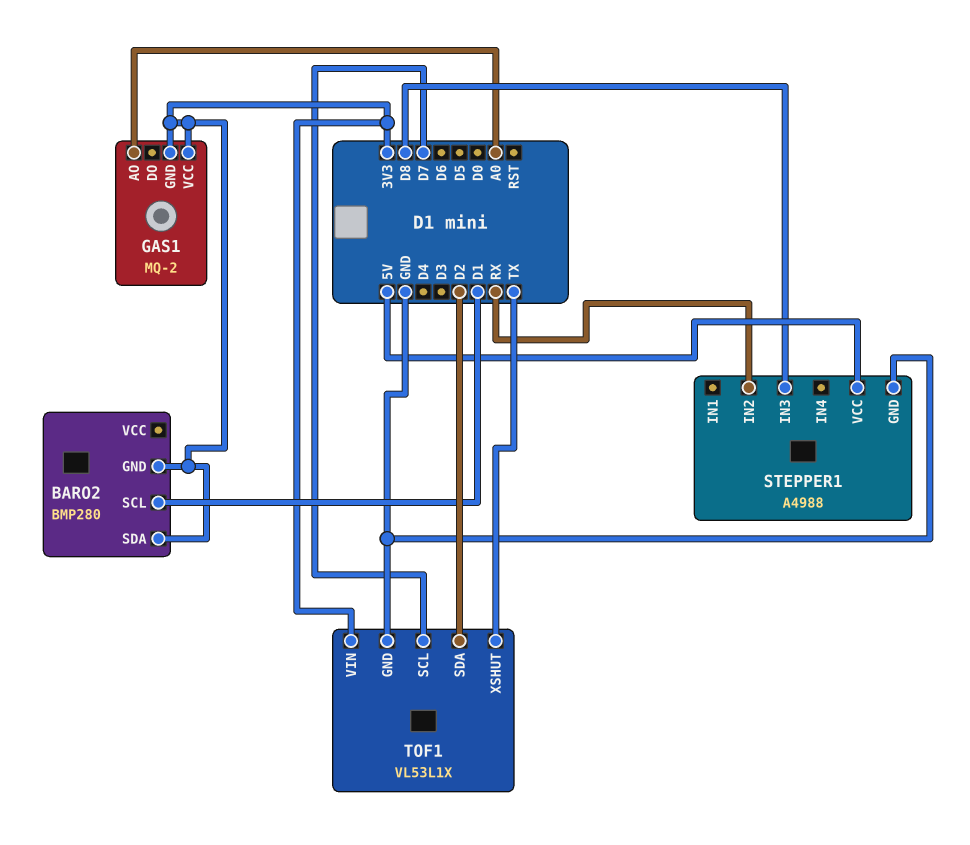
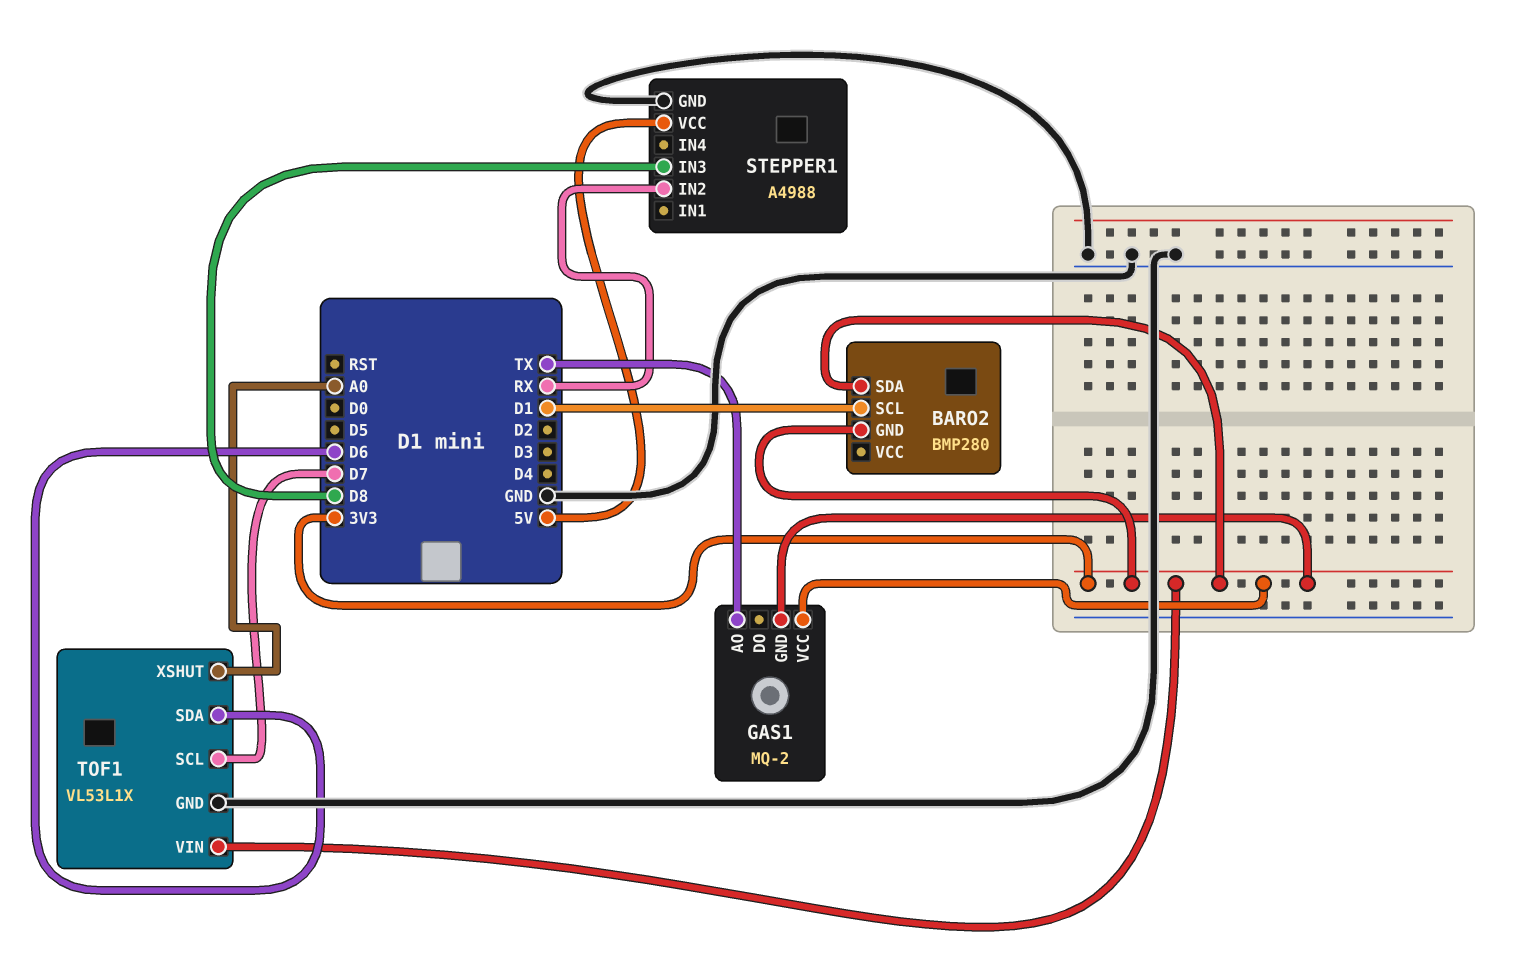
GAS1 pin AO: A0 -> TX
TOF1 pin SDA: D2 -> D6
TOF1 pin XSHUT: TX -> A0

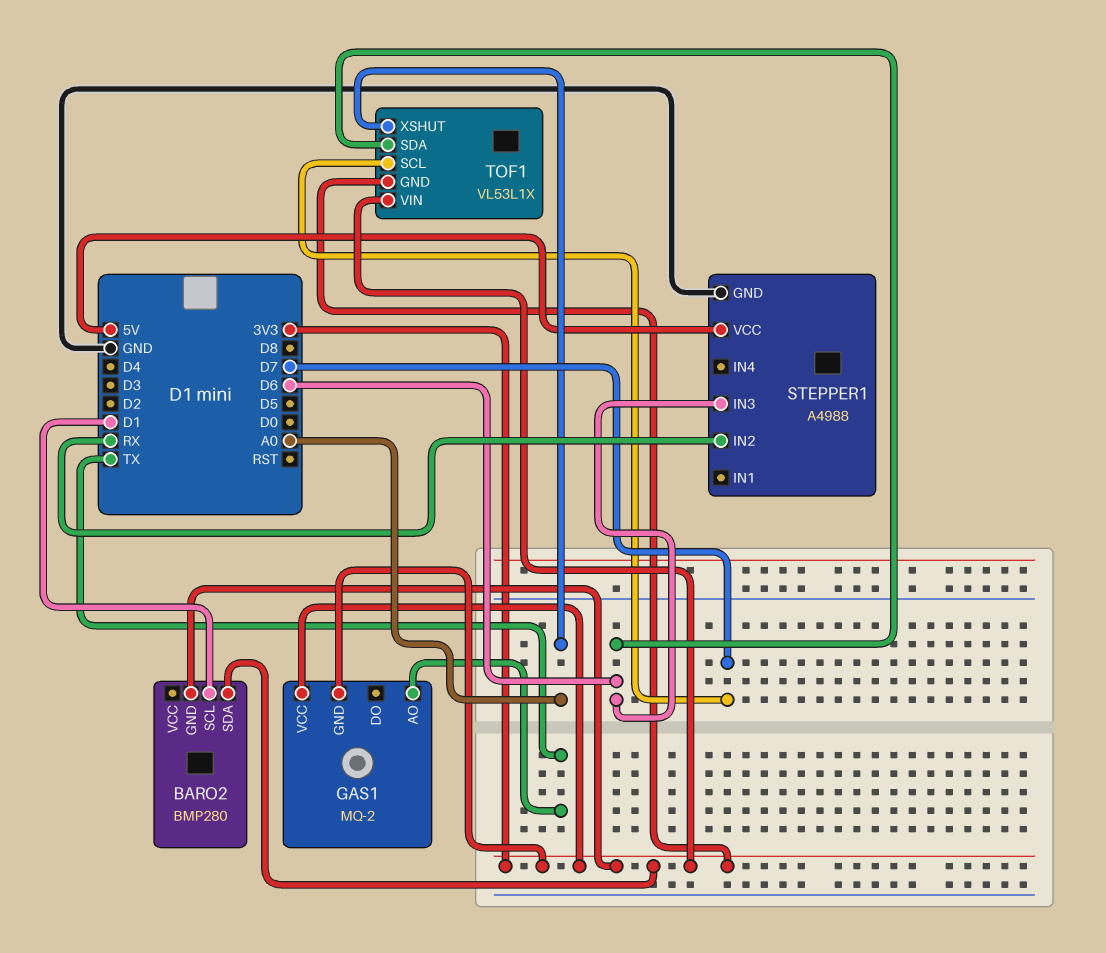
STEPPER1 pin IN3: D8 -> D6
TOF1 pin GND: GND -> 3V3

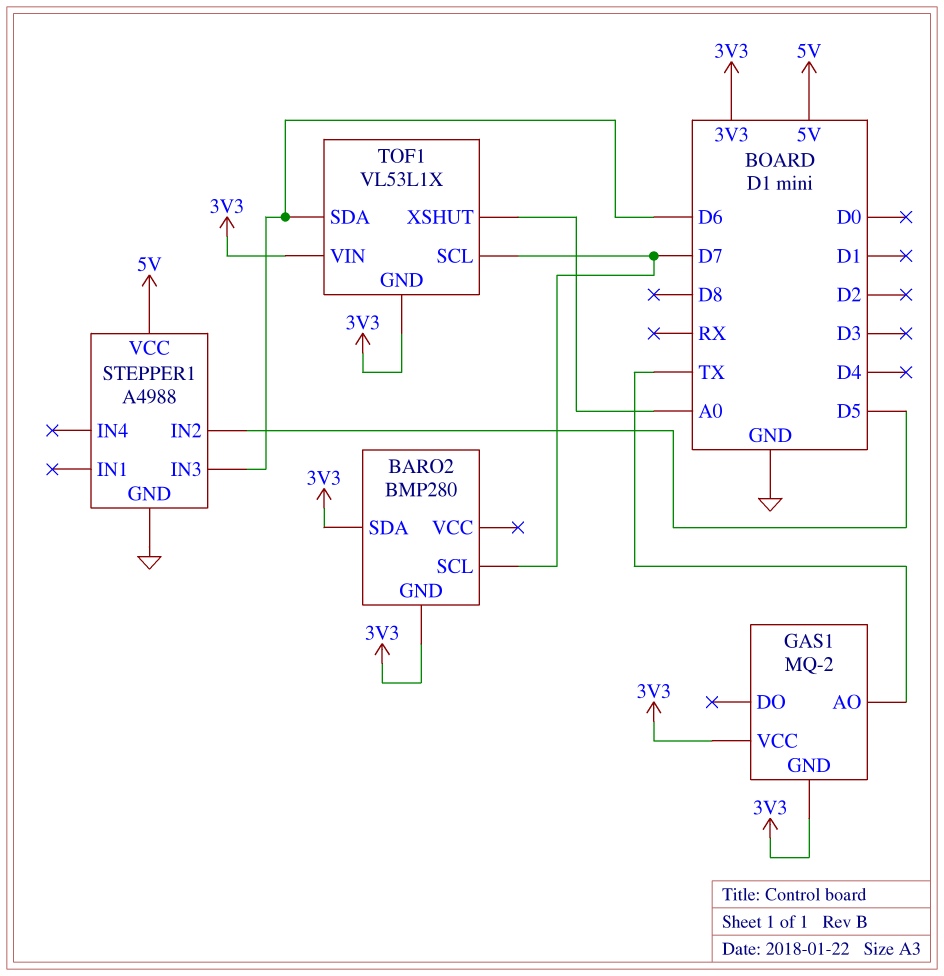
BARO2 pin SCL: D1 -> D7
STEPPER1 pin IN2: RX -> D5

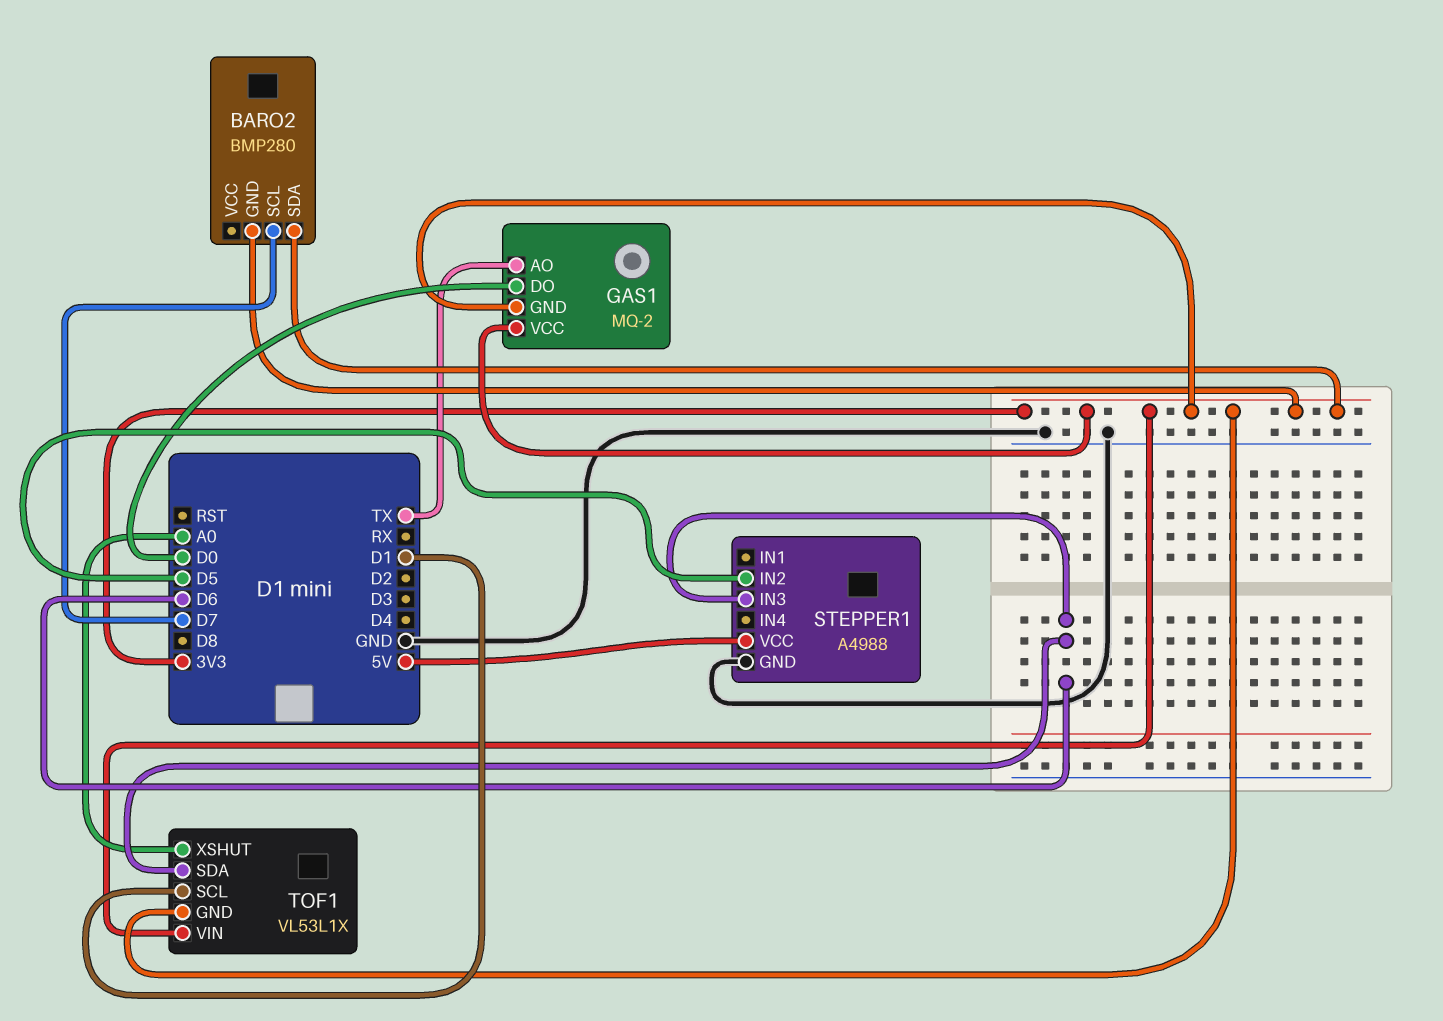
GAS1 pin DO: none -> D0
TOF1 pin SCL: D7 -> D1

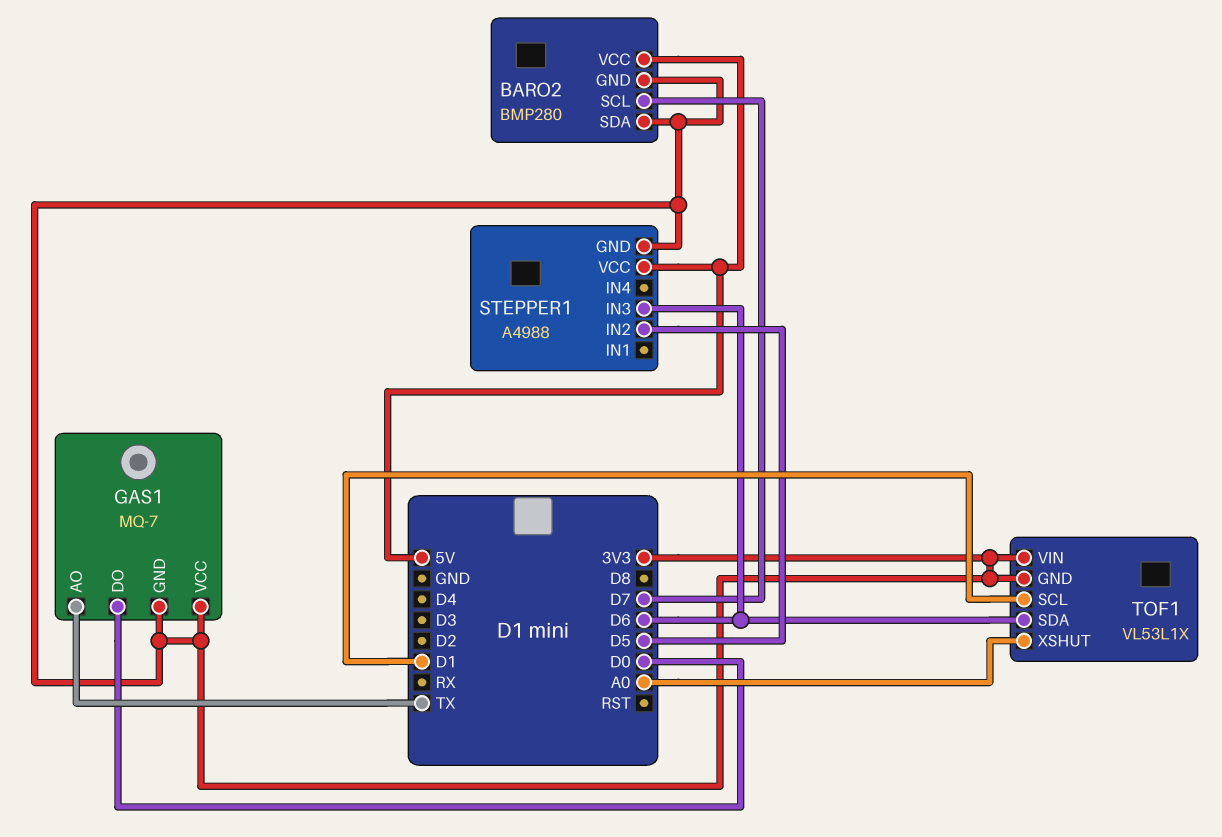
BARO2 pin VCC: none -> 5V
GAS1: MQ-2 -> MQ-7
STEPPER1 pin GND: GND -> 3V3

